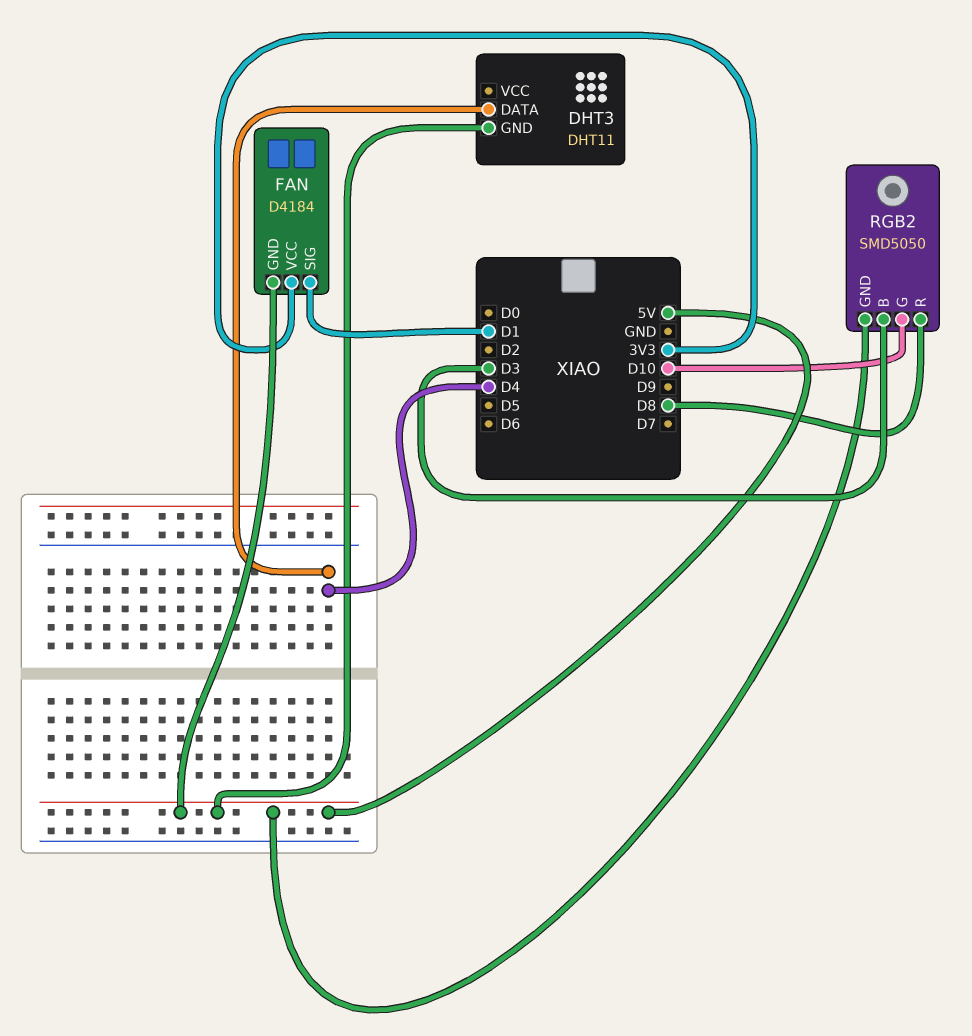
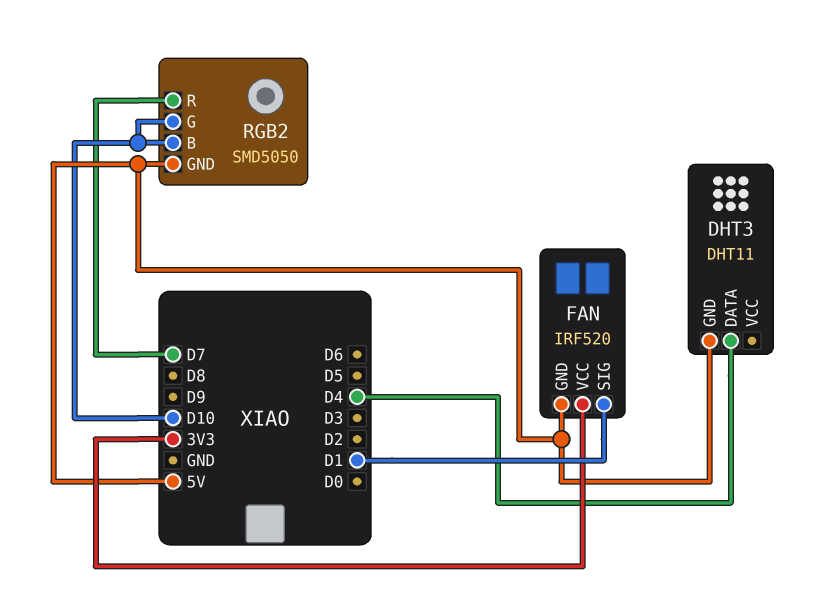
FAN: D4184 -> IRF520
RGB2 pin B: D3 -> D10
RGB2 pin R: D8 -> D7

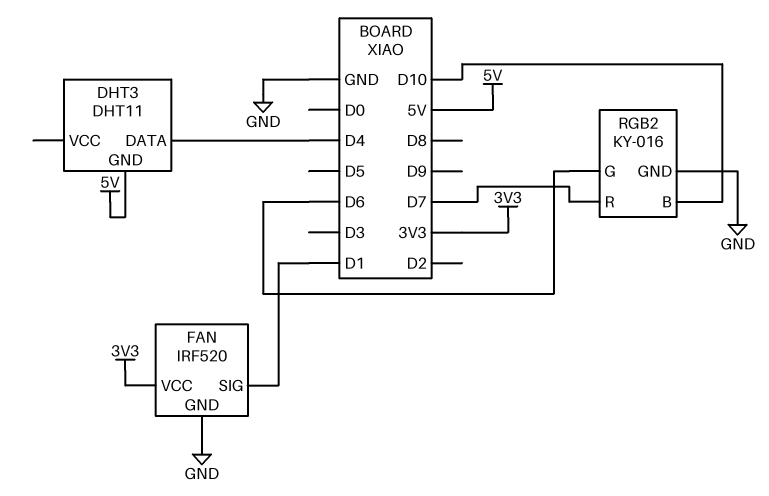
FAN pin GND: 5V -> GND
RGB2: SMD5050 -> KY-016
RGB2 pin G: D10 -> D6
RGB2 pin GND: 5V -> GND

